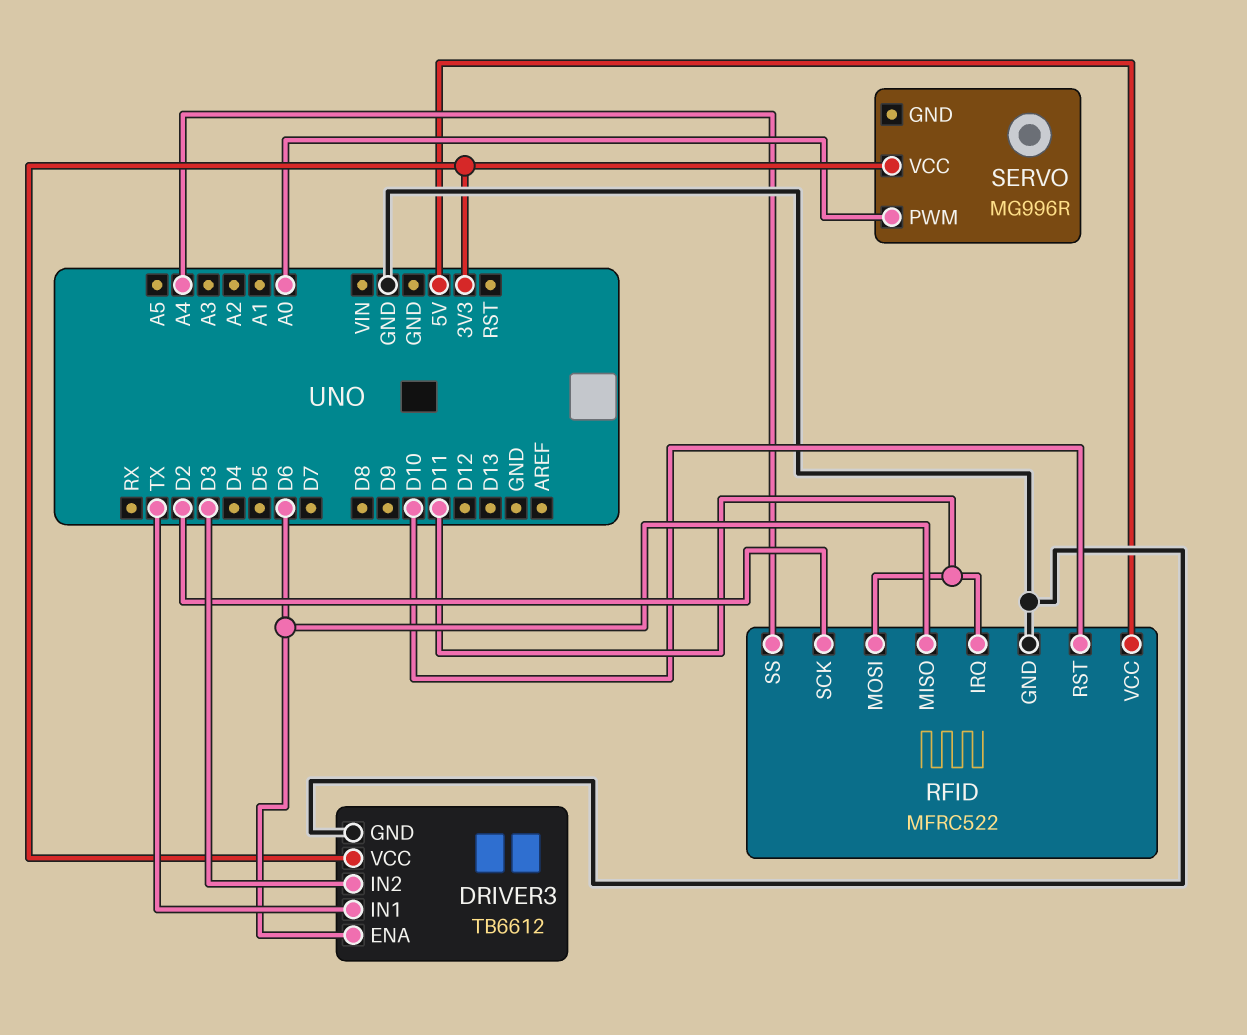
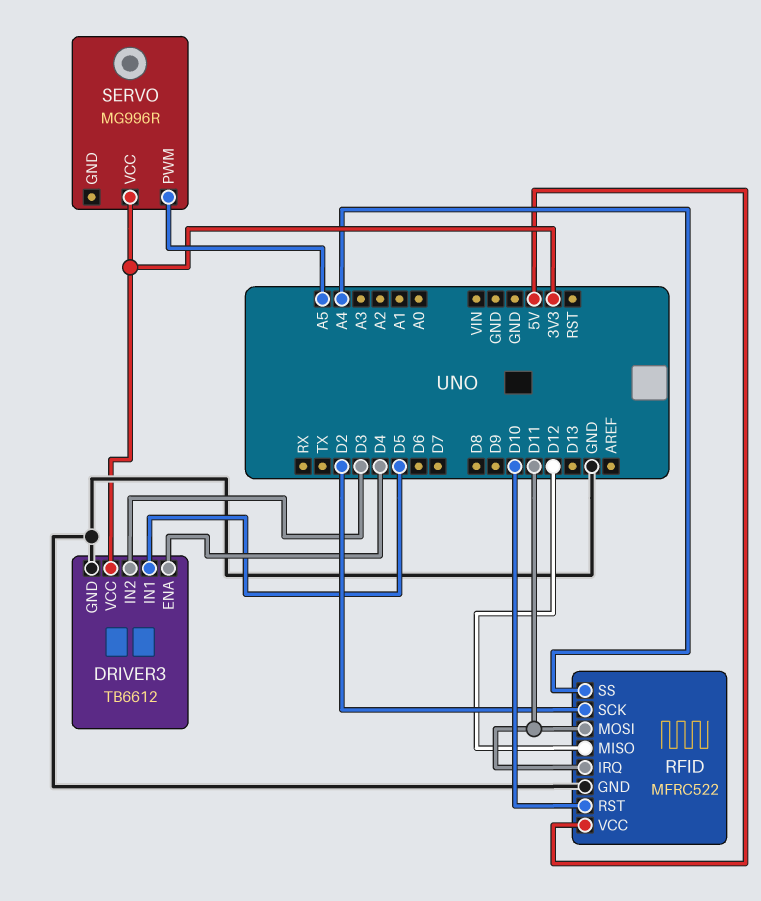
DRIVER3 pin ENA: D6 -> D4
DRIVER3 pin IN1: TX -> D5
RFID pin MISO: D6 -> D12
SERVO pin PWM: A0 -> A5

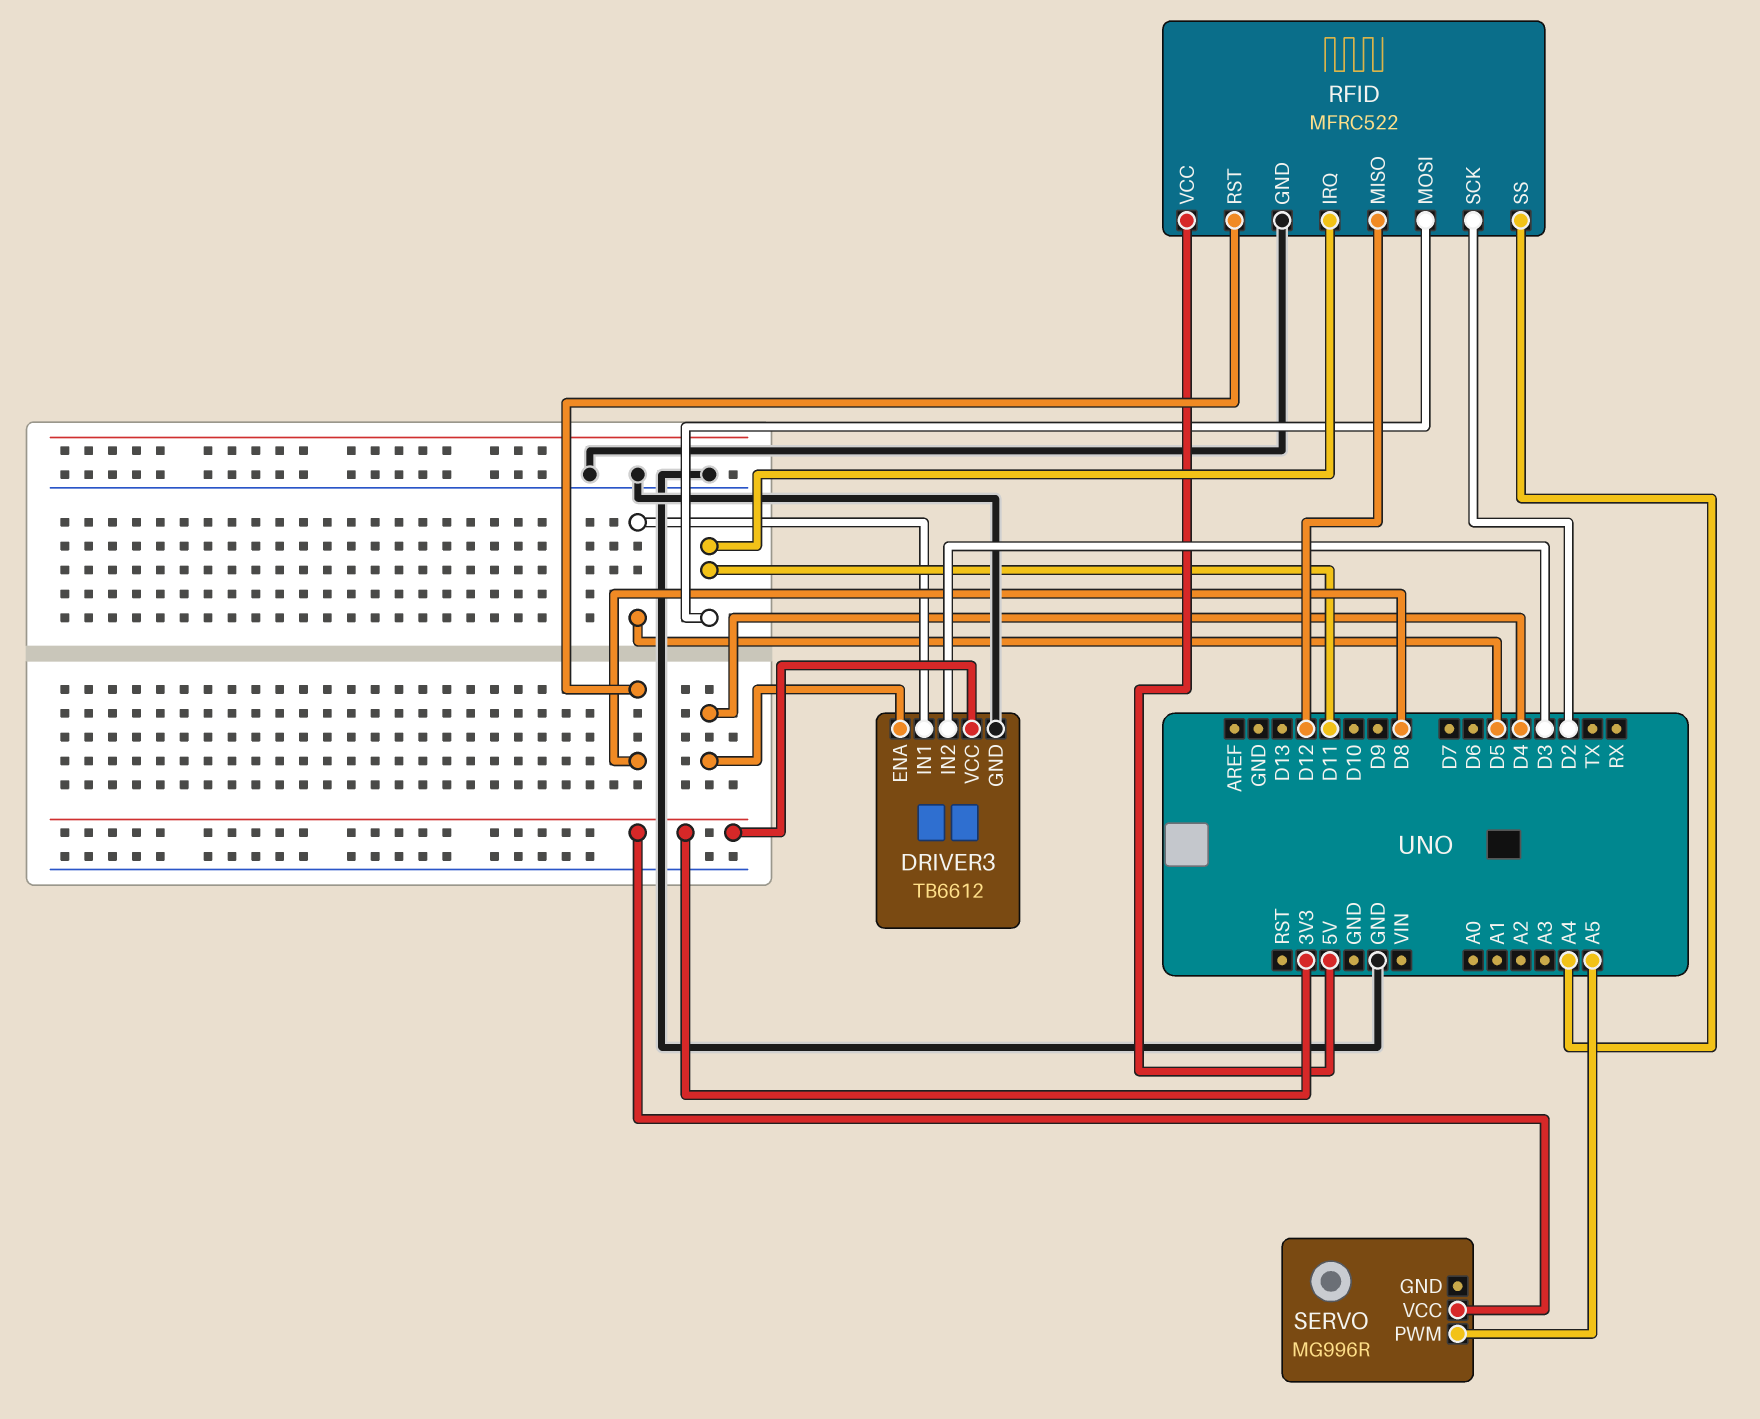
RFID pin RST: D10 -> D8

